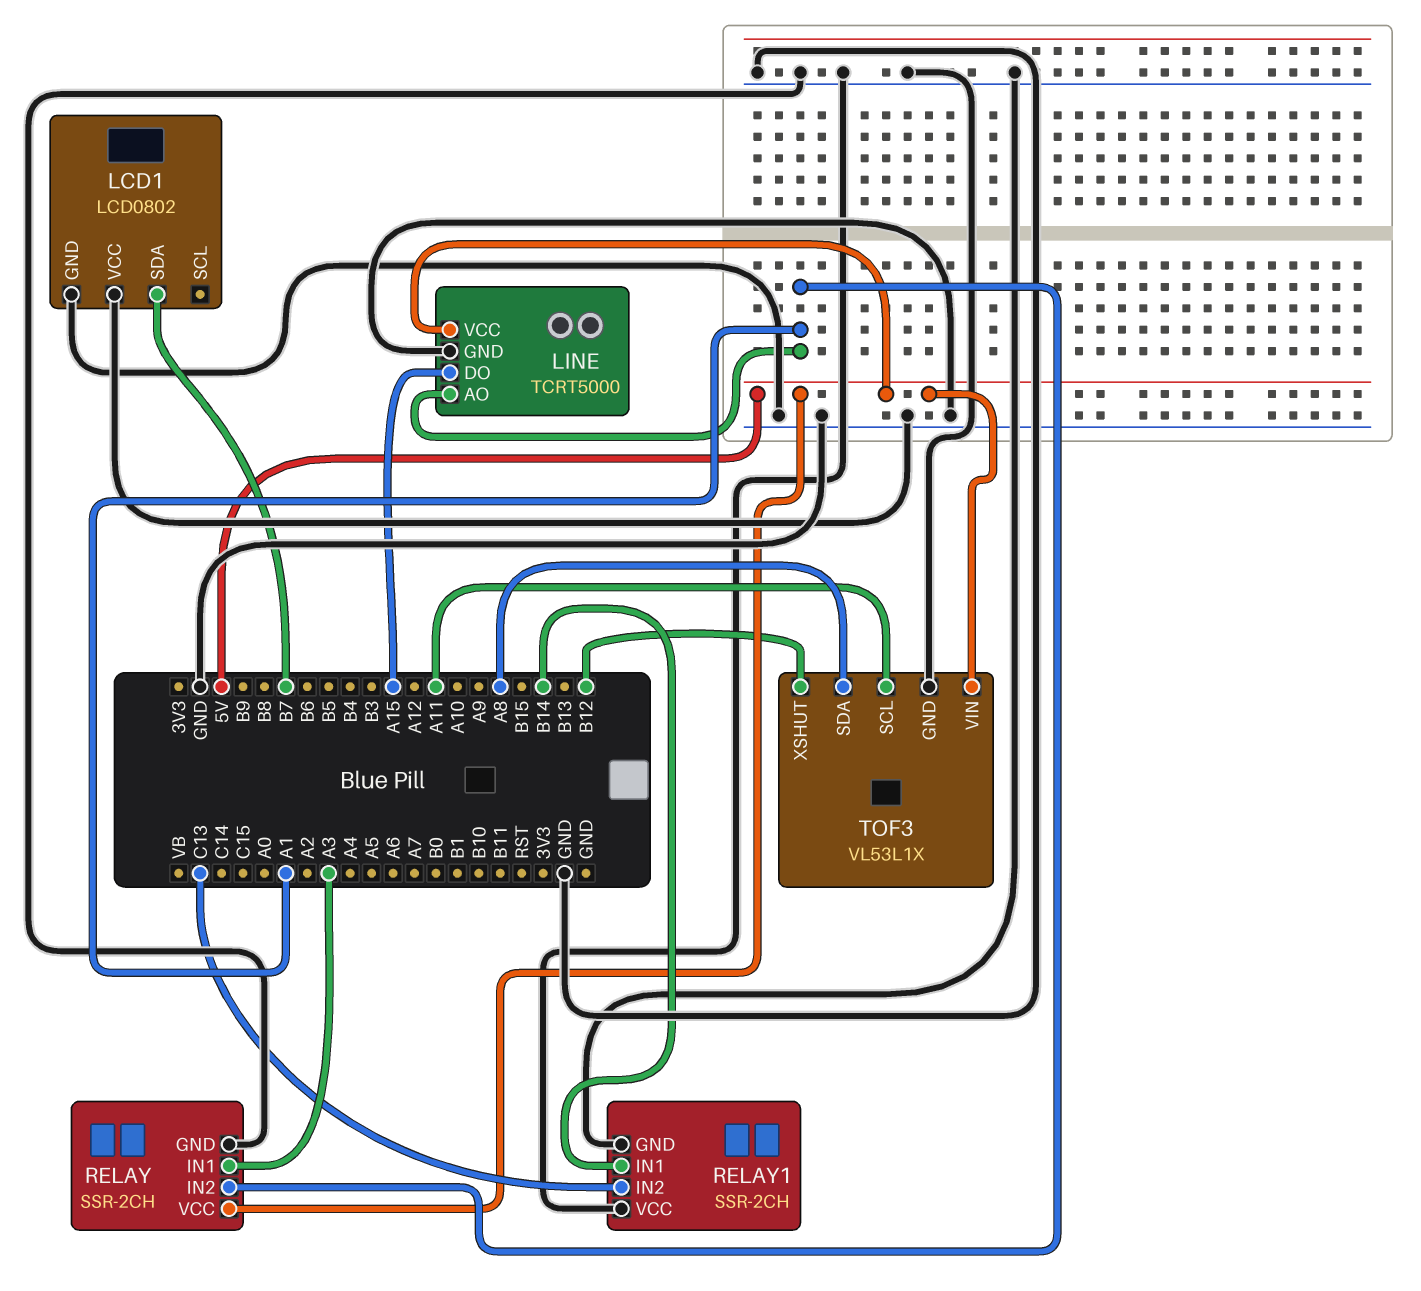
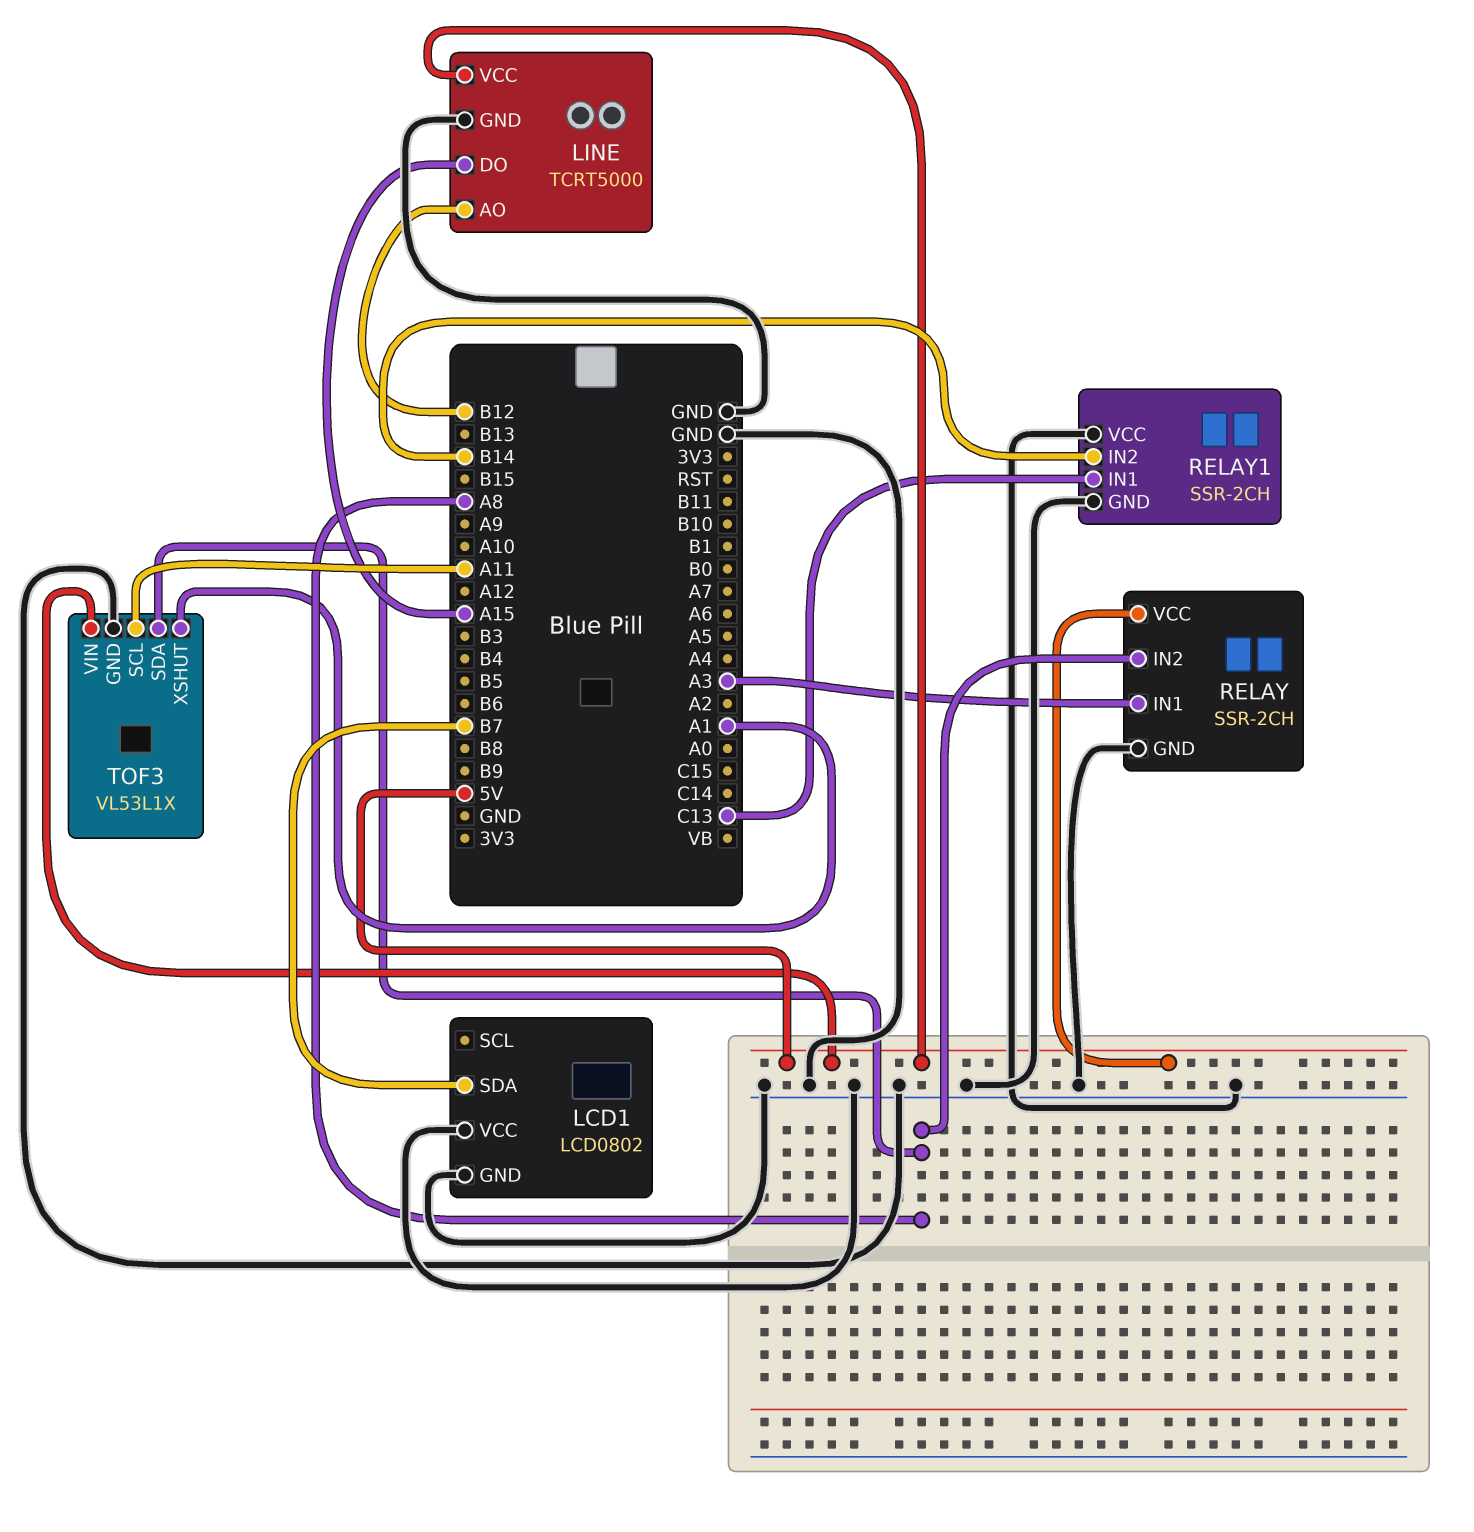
LINE pin AO: A1 -> B12
RELAY pin IN2: A1 -> A8
RELAY1 pin IN1: B14 -> C13
RELAY1 pin IN2: C13 -> B14
TOF3 pin XSHUT: B12 -> A1

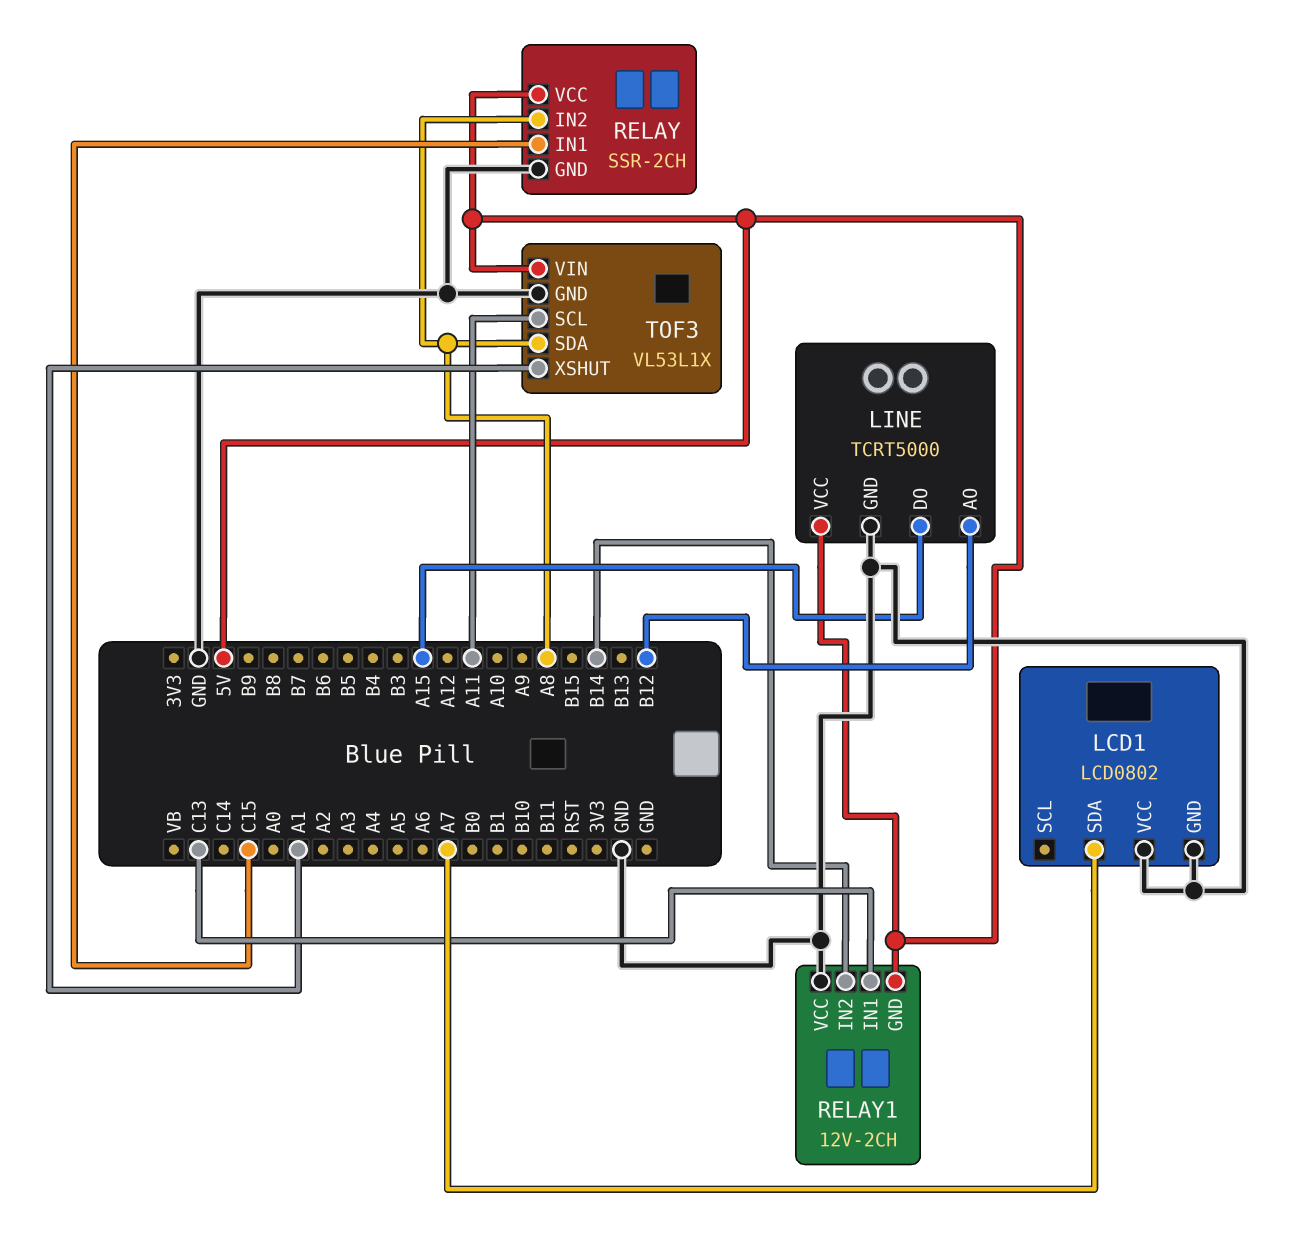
LCD1 pin SDA: B7 -> A7
RELAY pin IN1: A3 -> C15
RELAY1: SSR-2CH -> 12V-2CH
RELAY1 pin GND: GND -> 5V

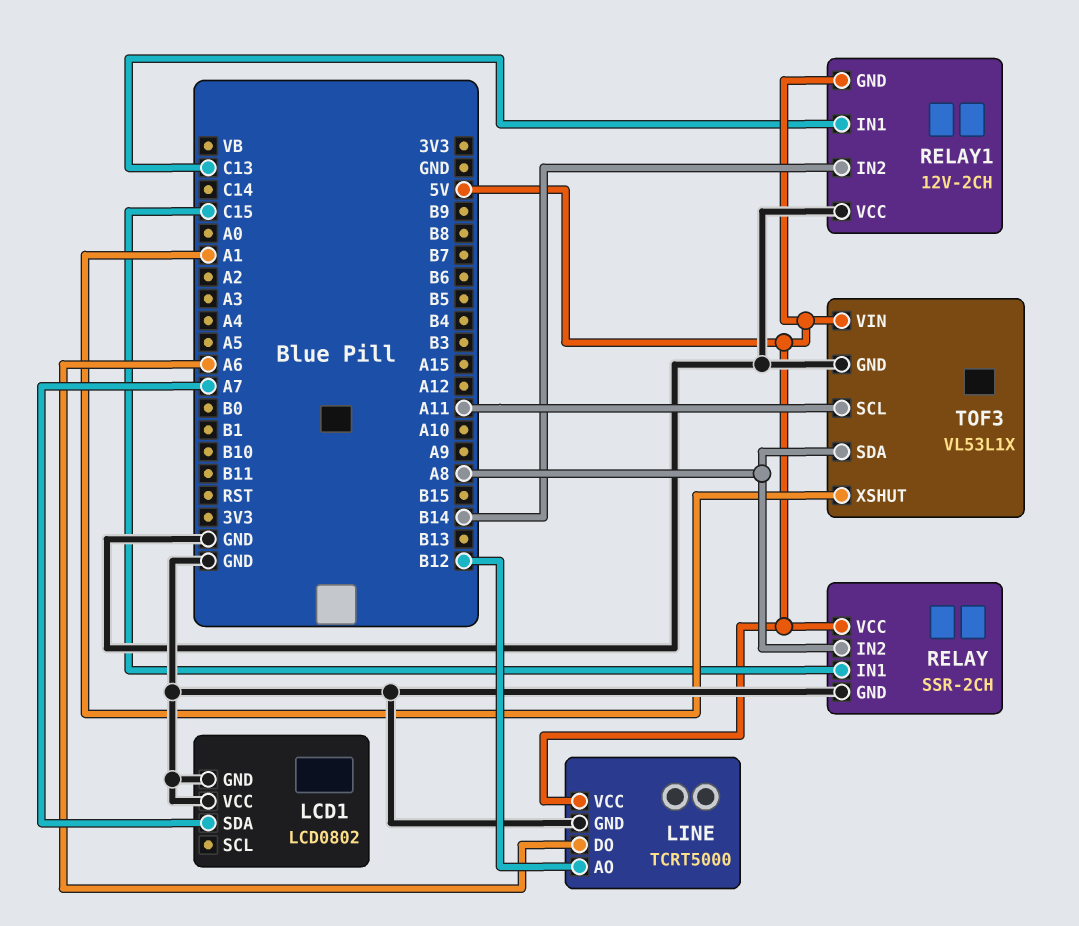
LINE pin DO: A15 -> A6

